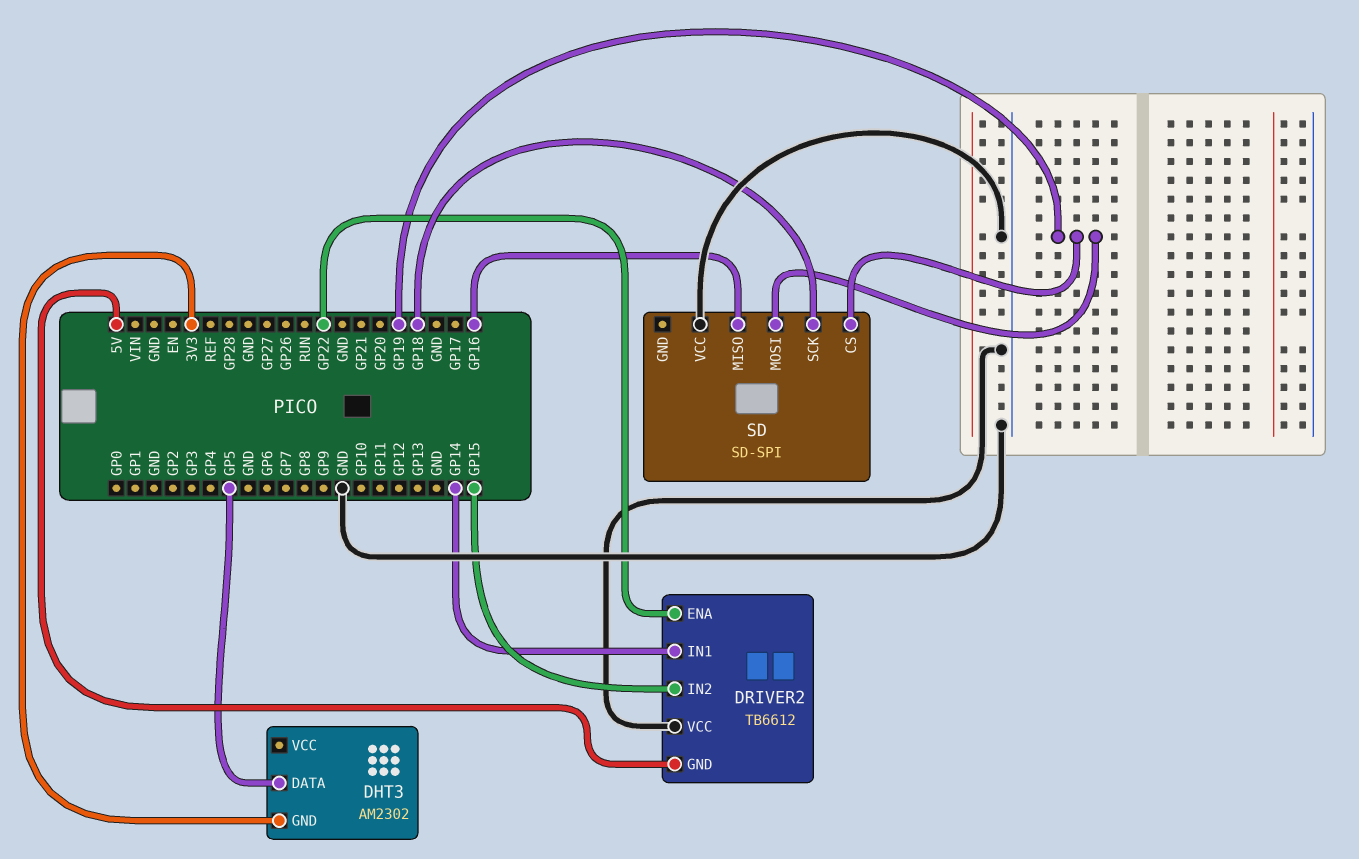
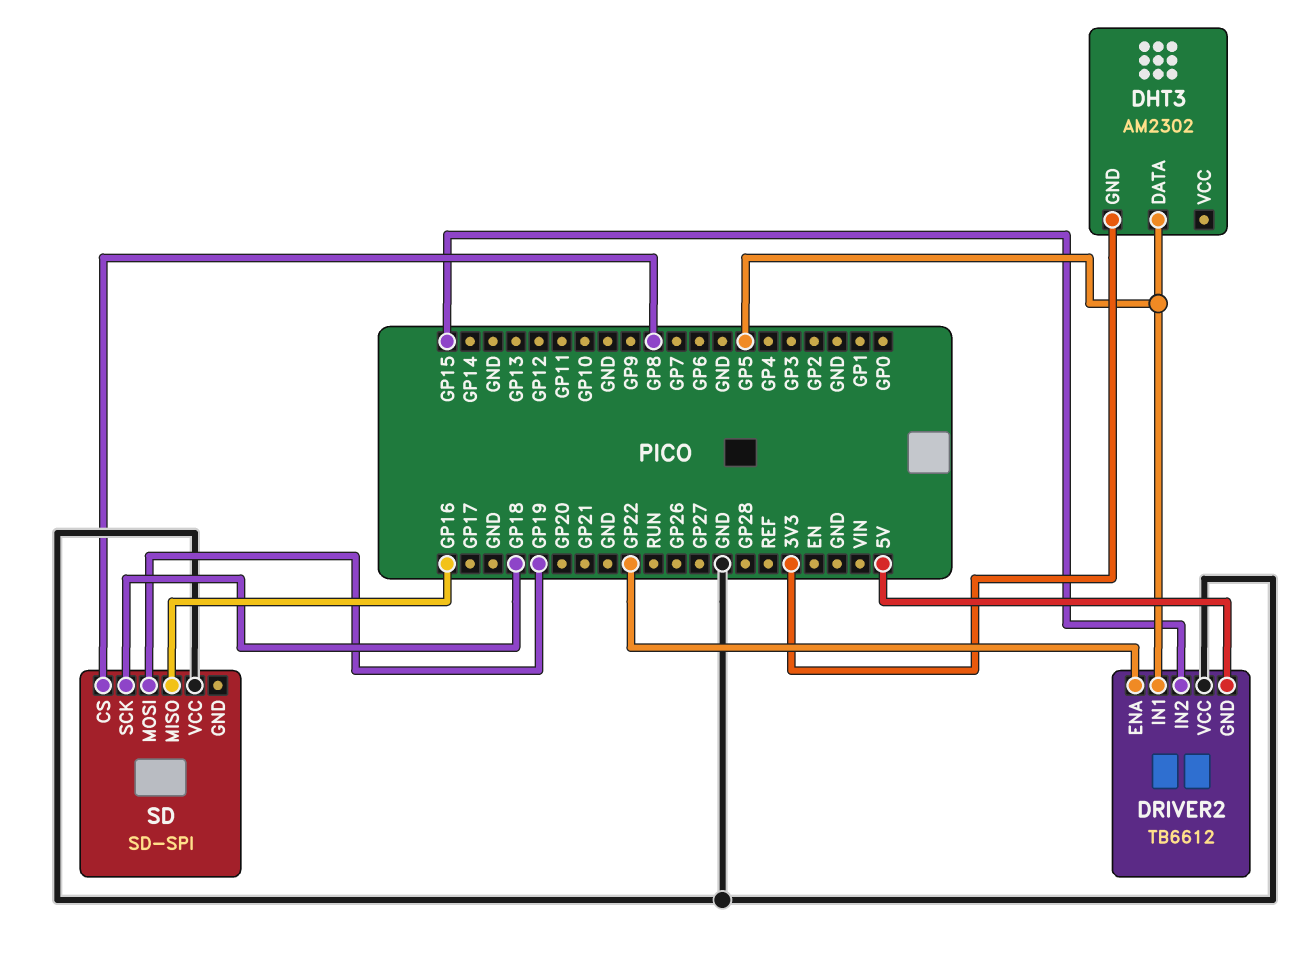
DRIVER2 pin IN1: GP14 -> GP5
SD pin CS: GP19 -> GP8

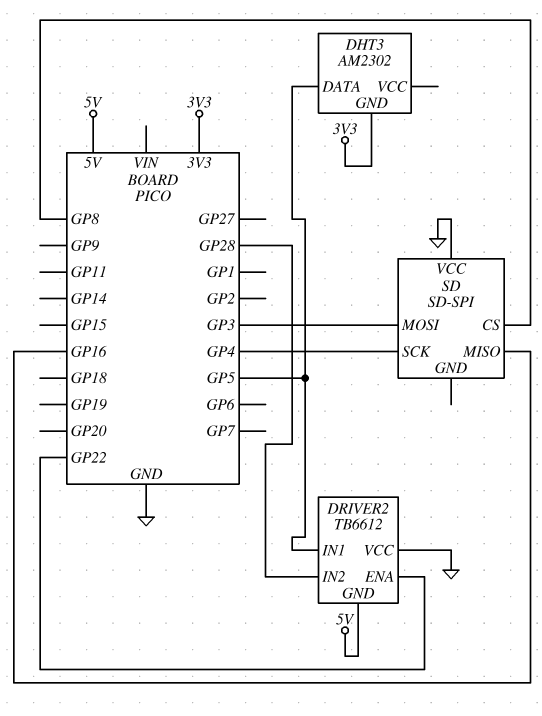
DRIVER2 pin IN2: GP15 -> GP28
SD pin MOSI: GP19 -> GP3
SD pin SCK: GP18 -> GP4

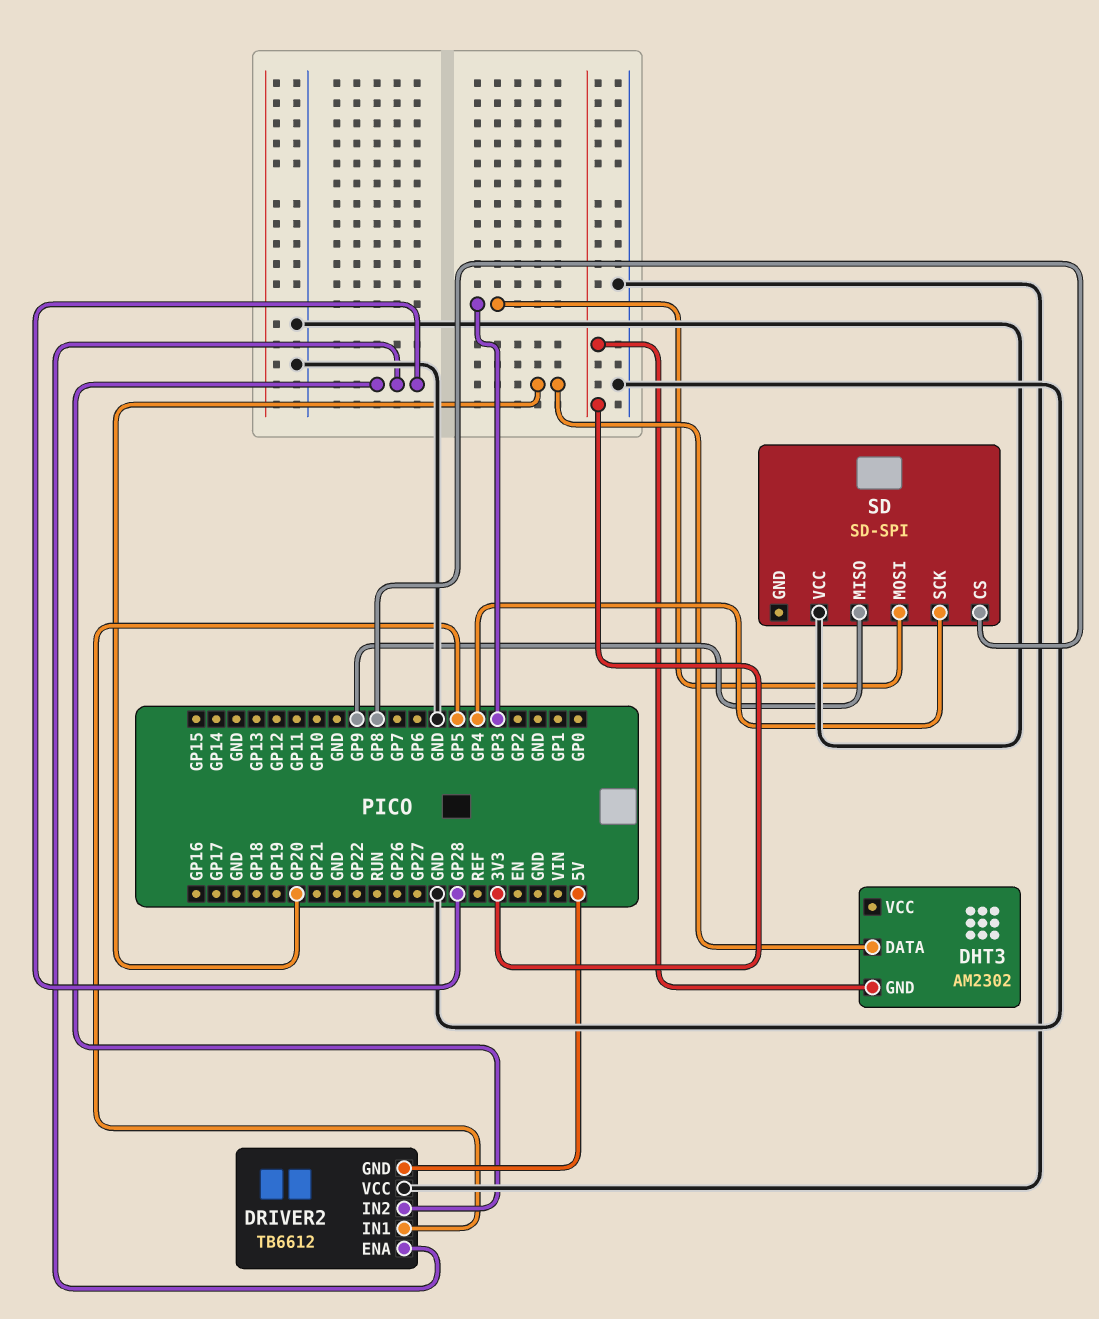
DHT3 pin DATA: GP5 -> GP20
DRIVER2 pin ENA: GP22 -> GP28
SD pin MISO: GP16 -> GP9

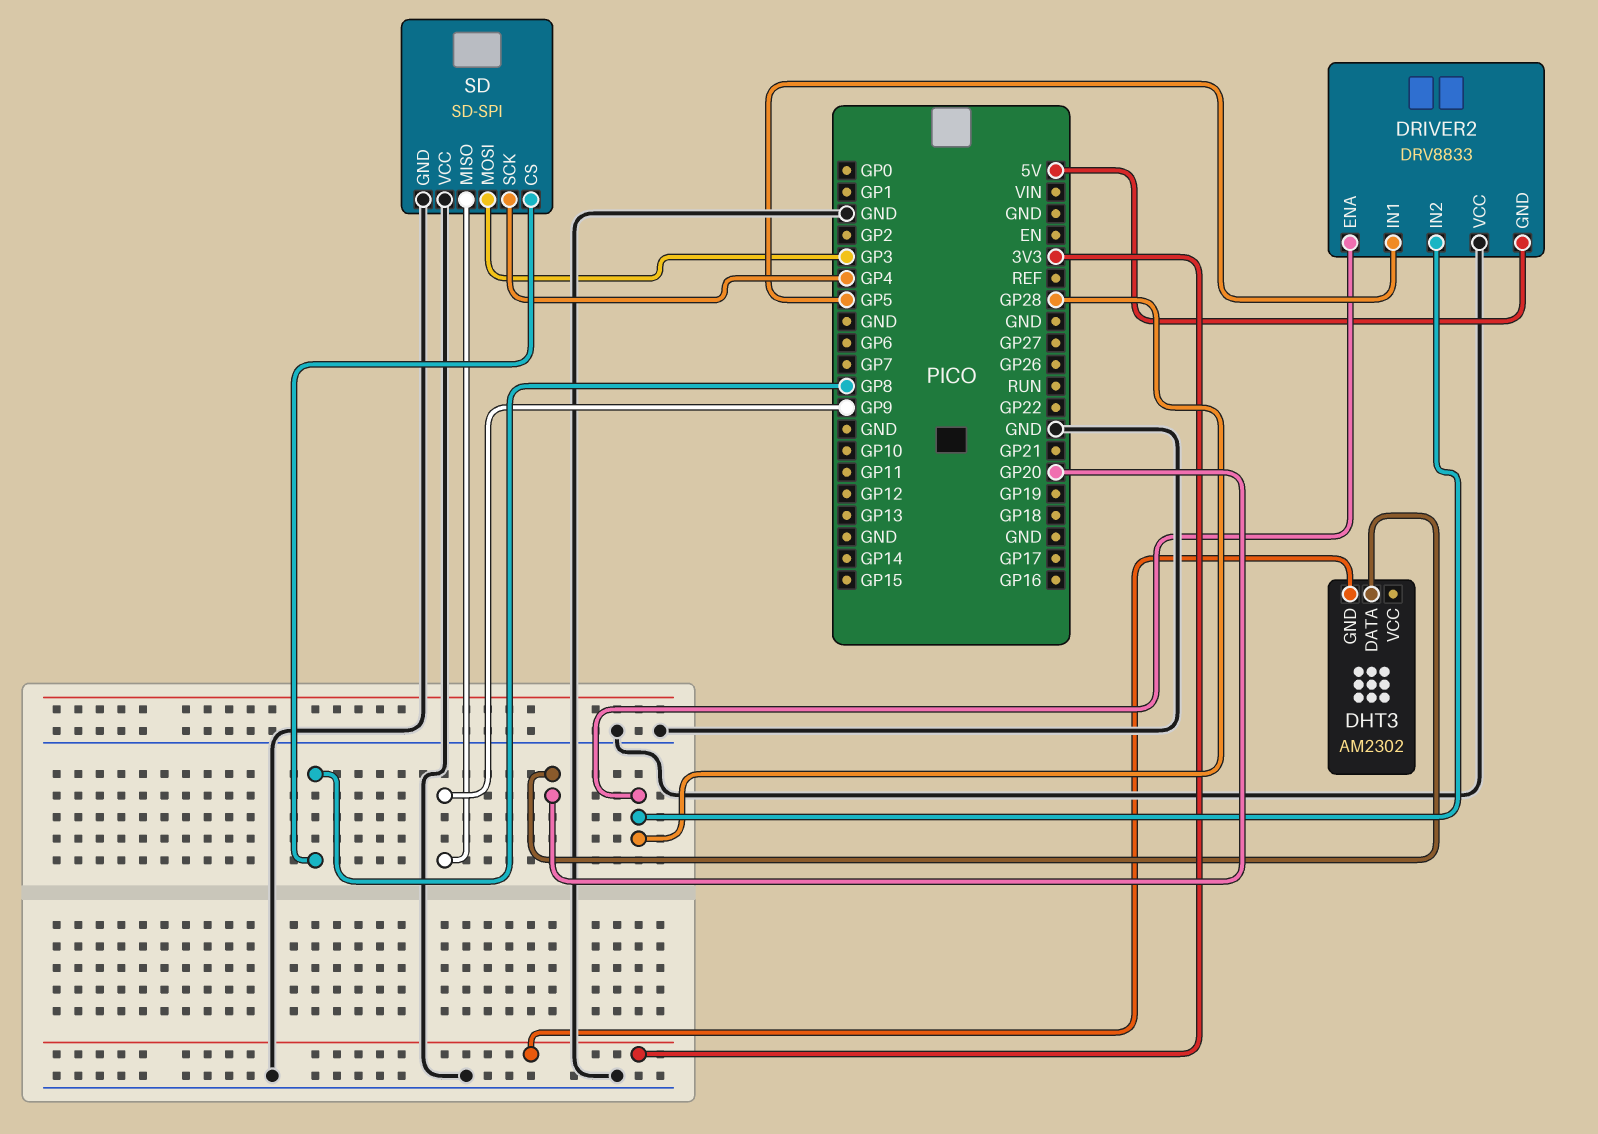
DRIVER2: TB6612 -> DRV8833
SD pin GND: none -> GND

